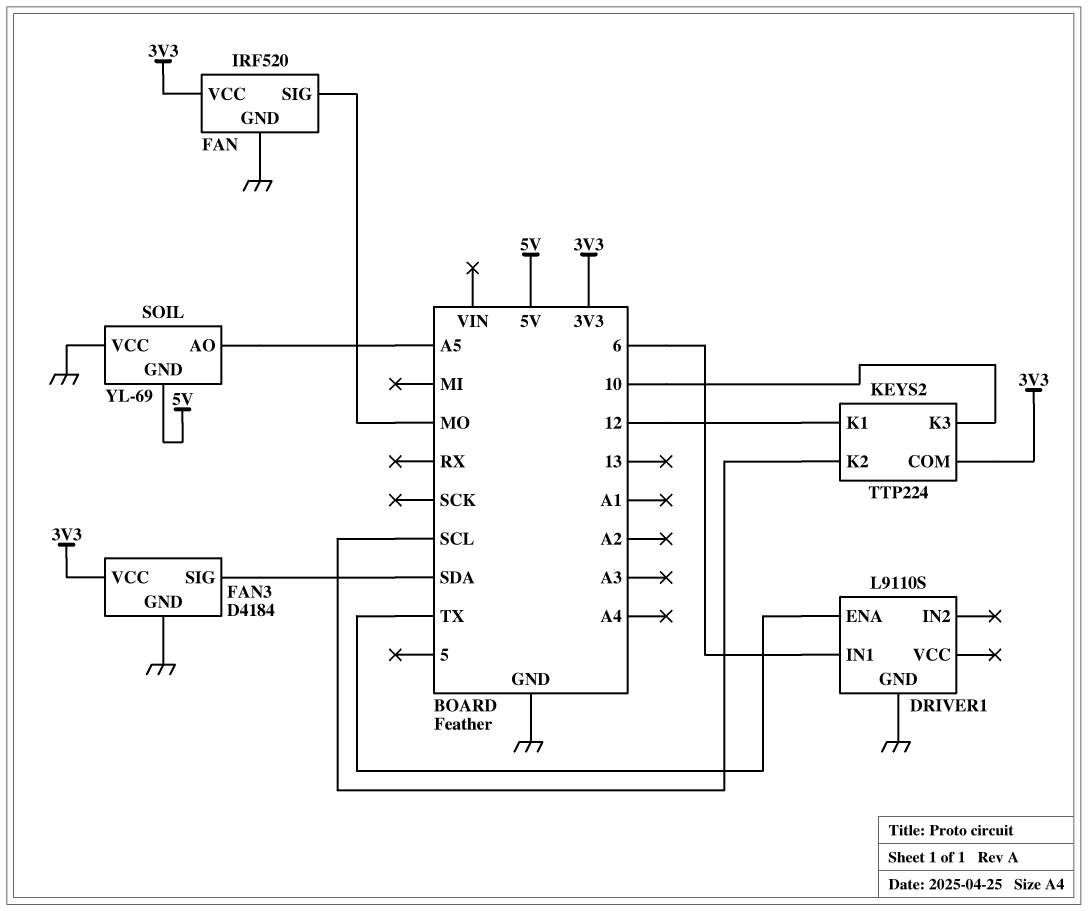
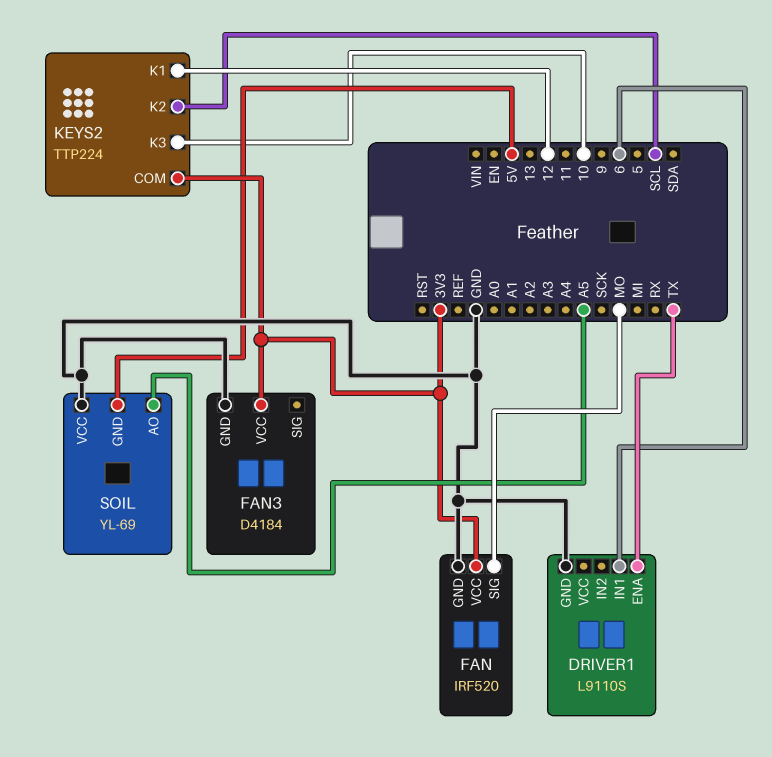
FAN3 pin SIG: SDA -> none

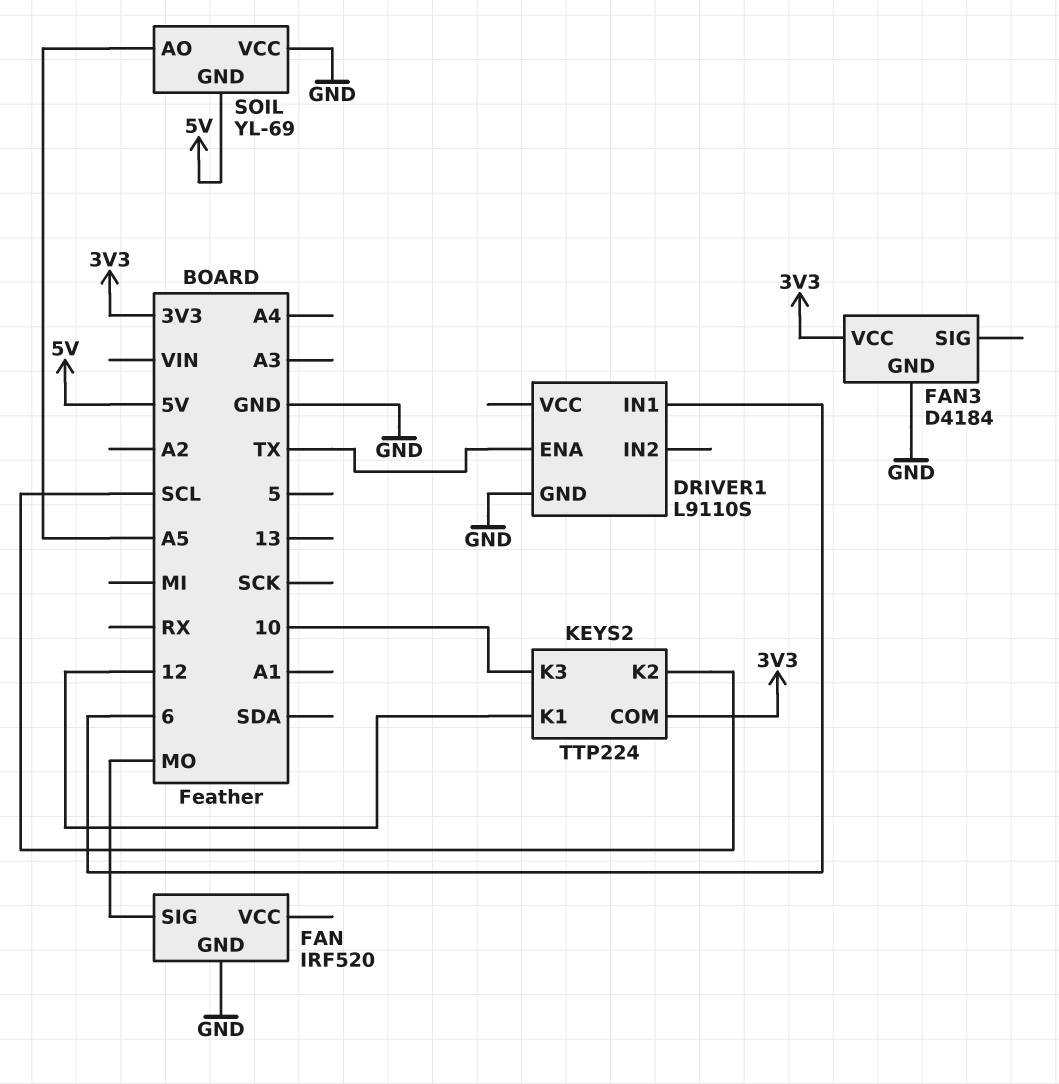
FAN pin VCC: 3V3 -> none

